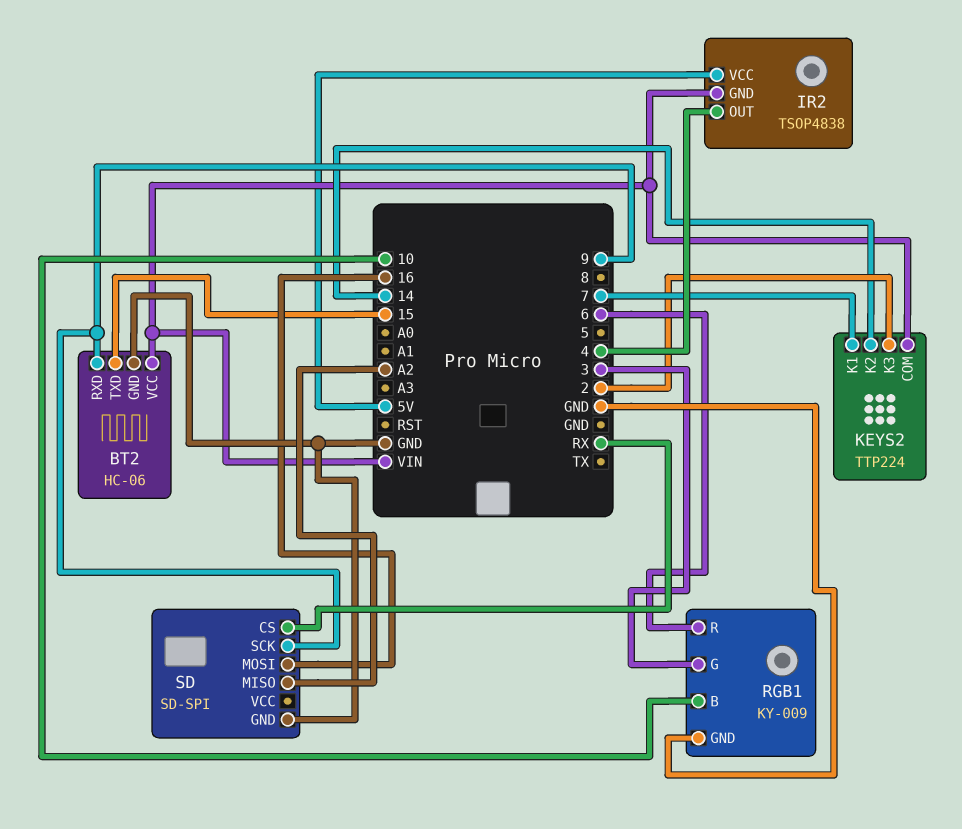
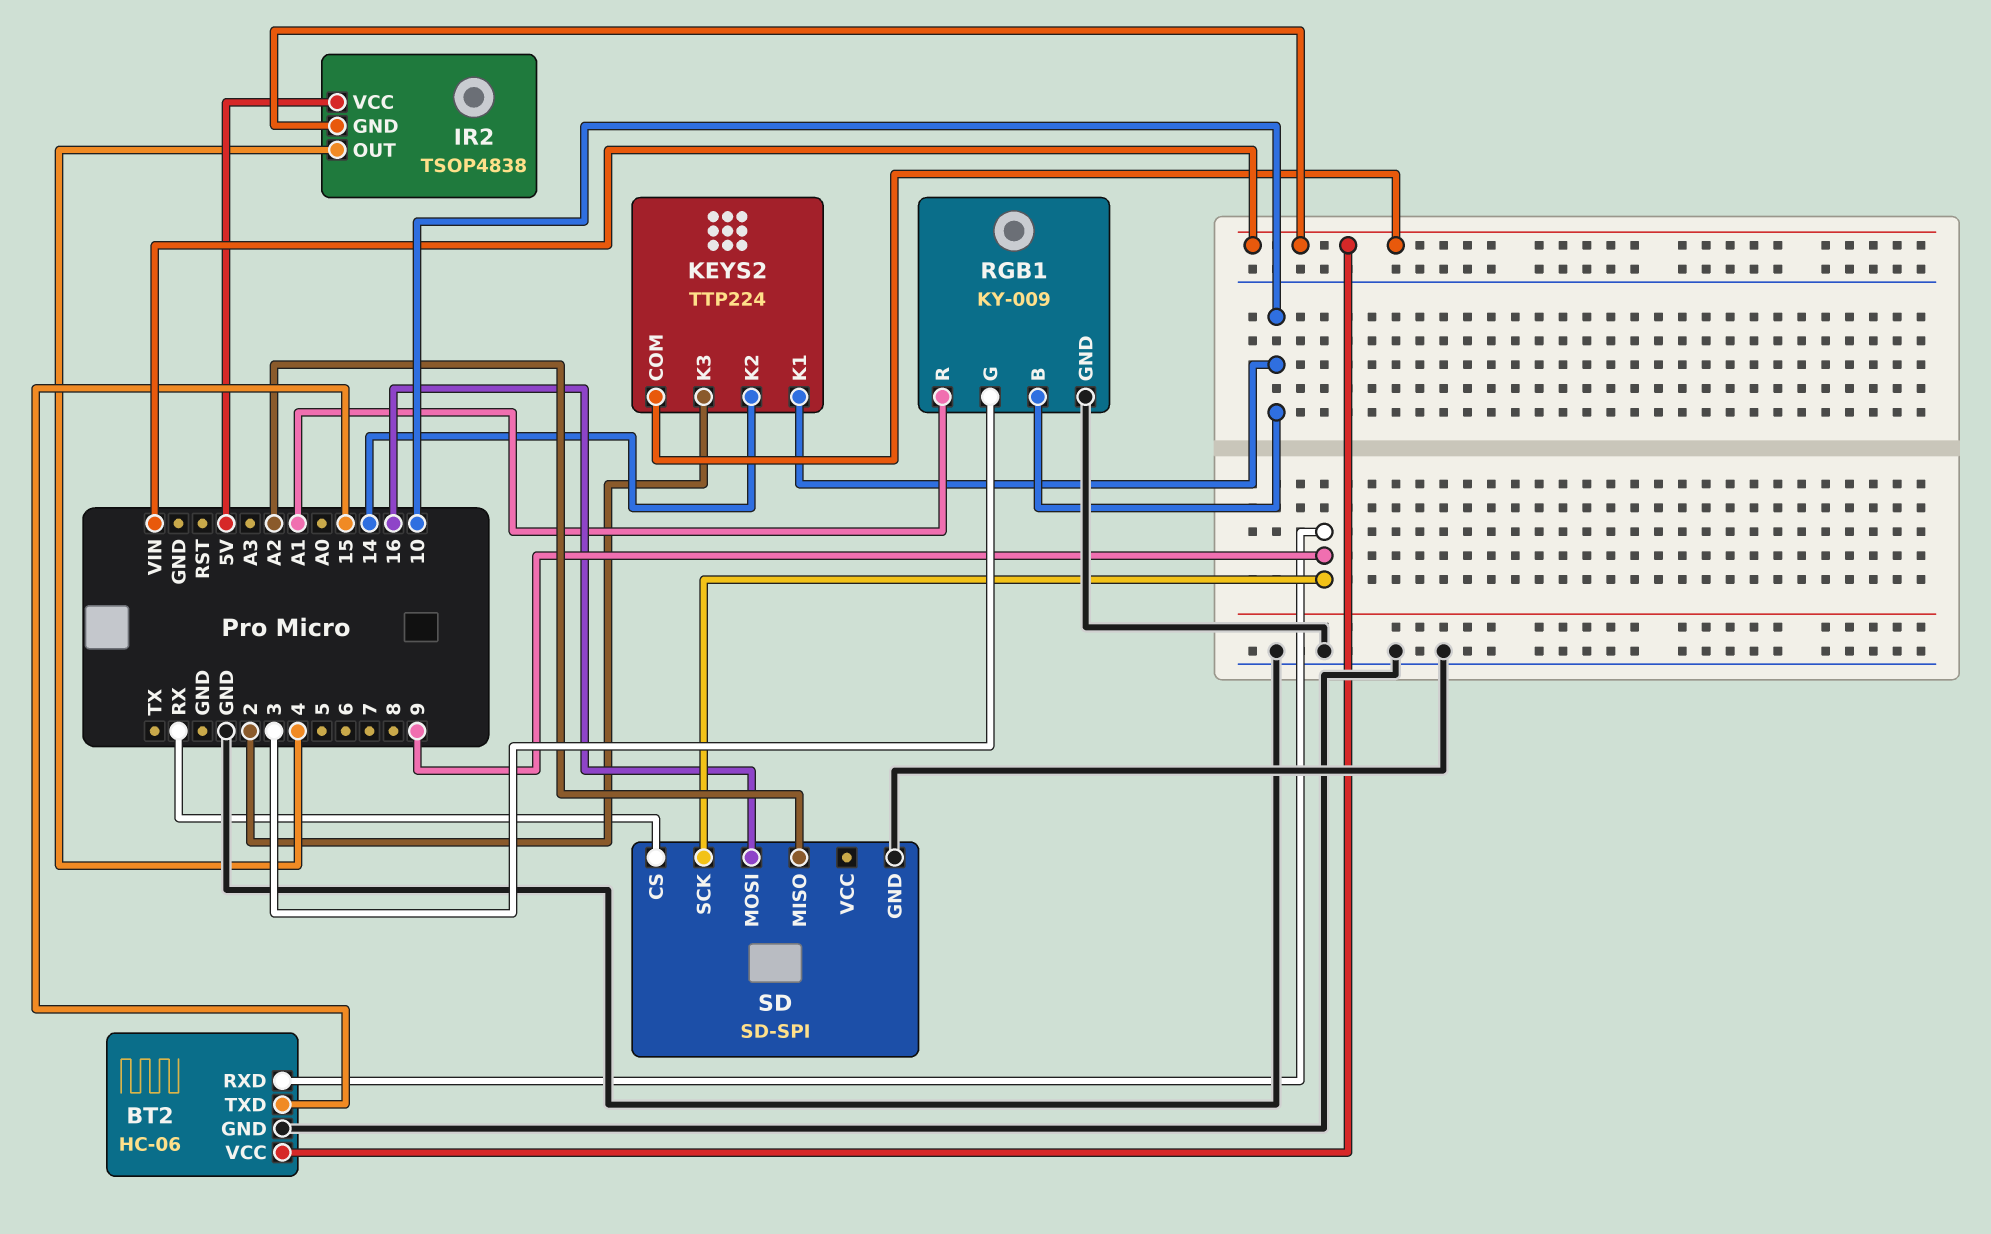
KEYS2 pin K1: 7 -> 10
RGB1 pin R: 6 -> A1

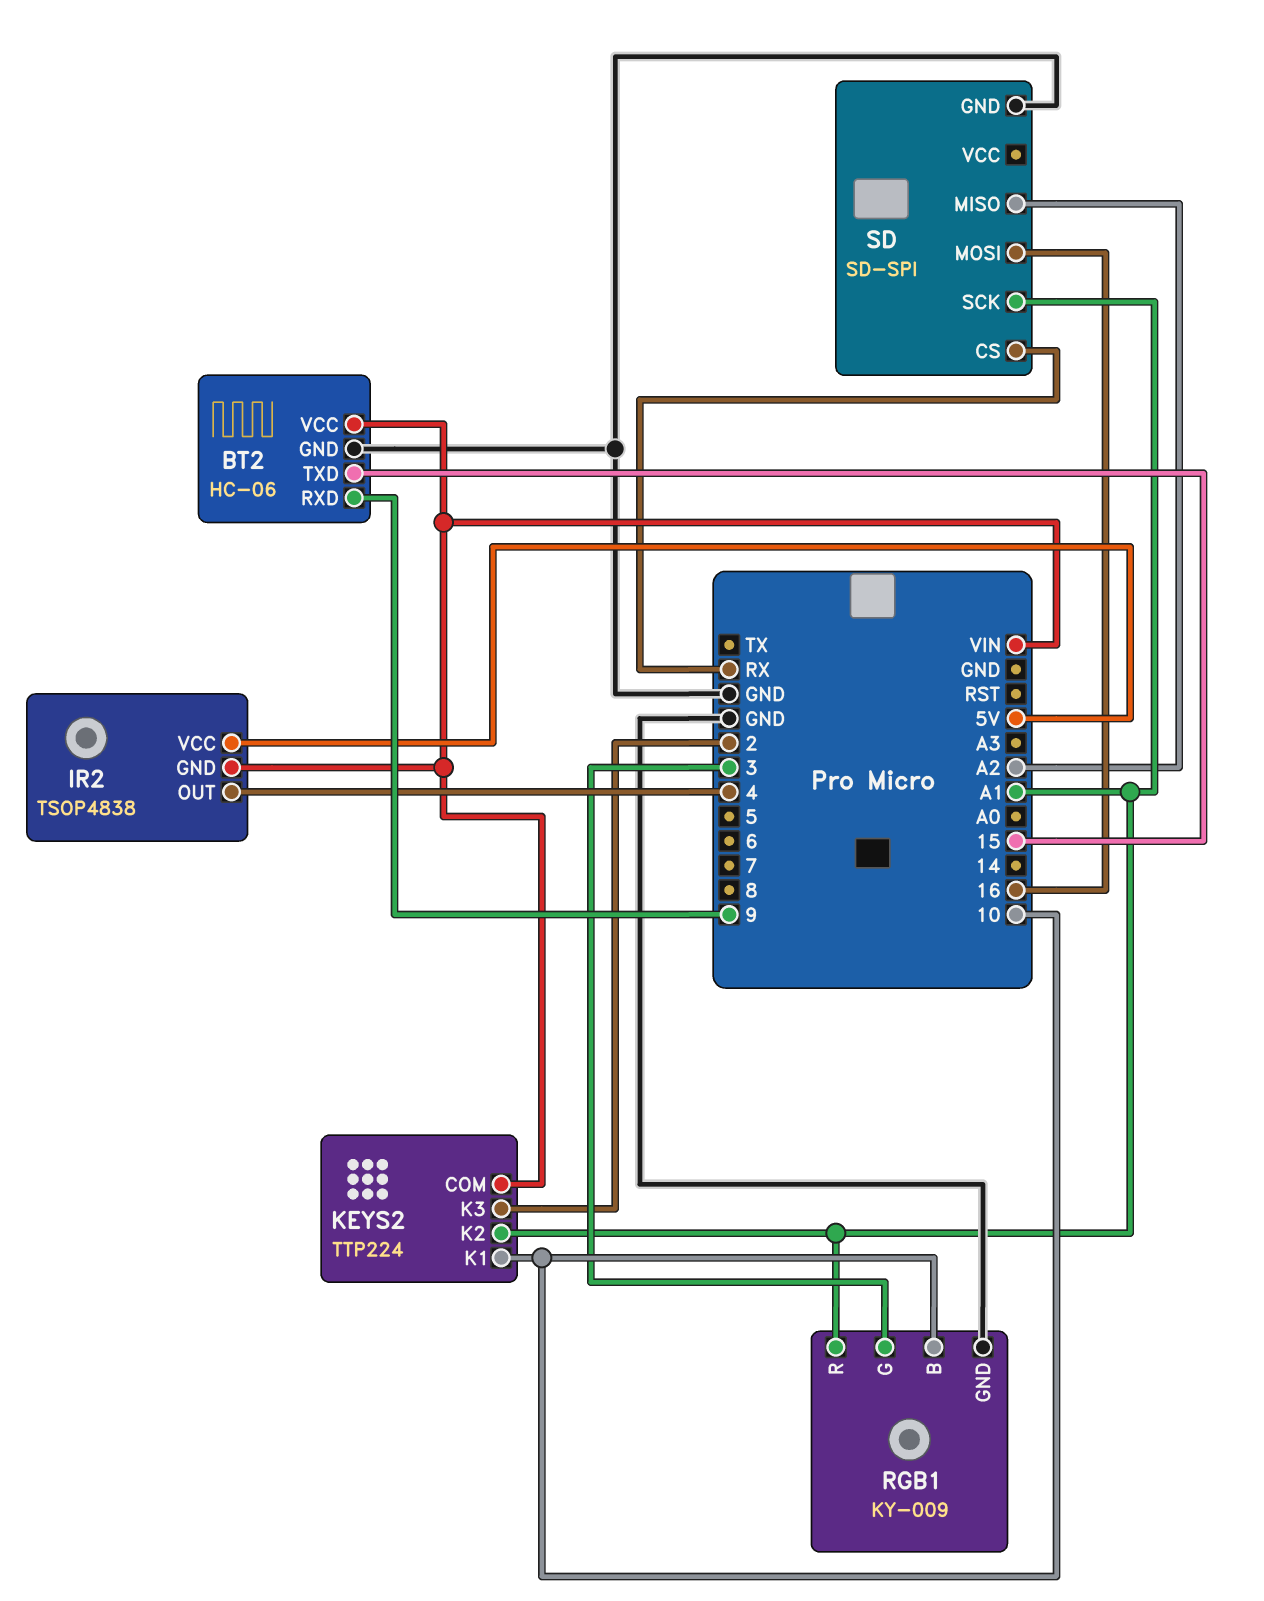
KEYS2 pin K2: 14 -> A1
SD pin SCK: 9 -> A1

